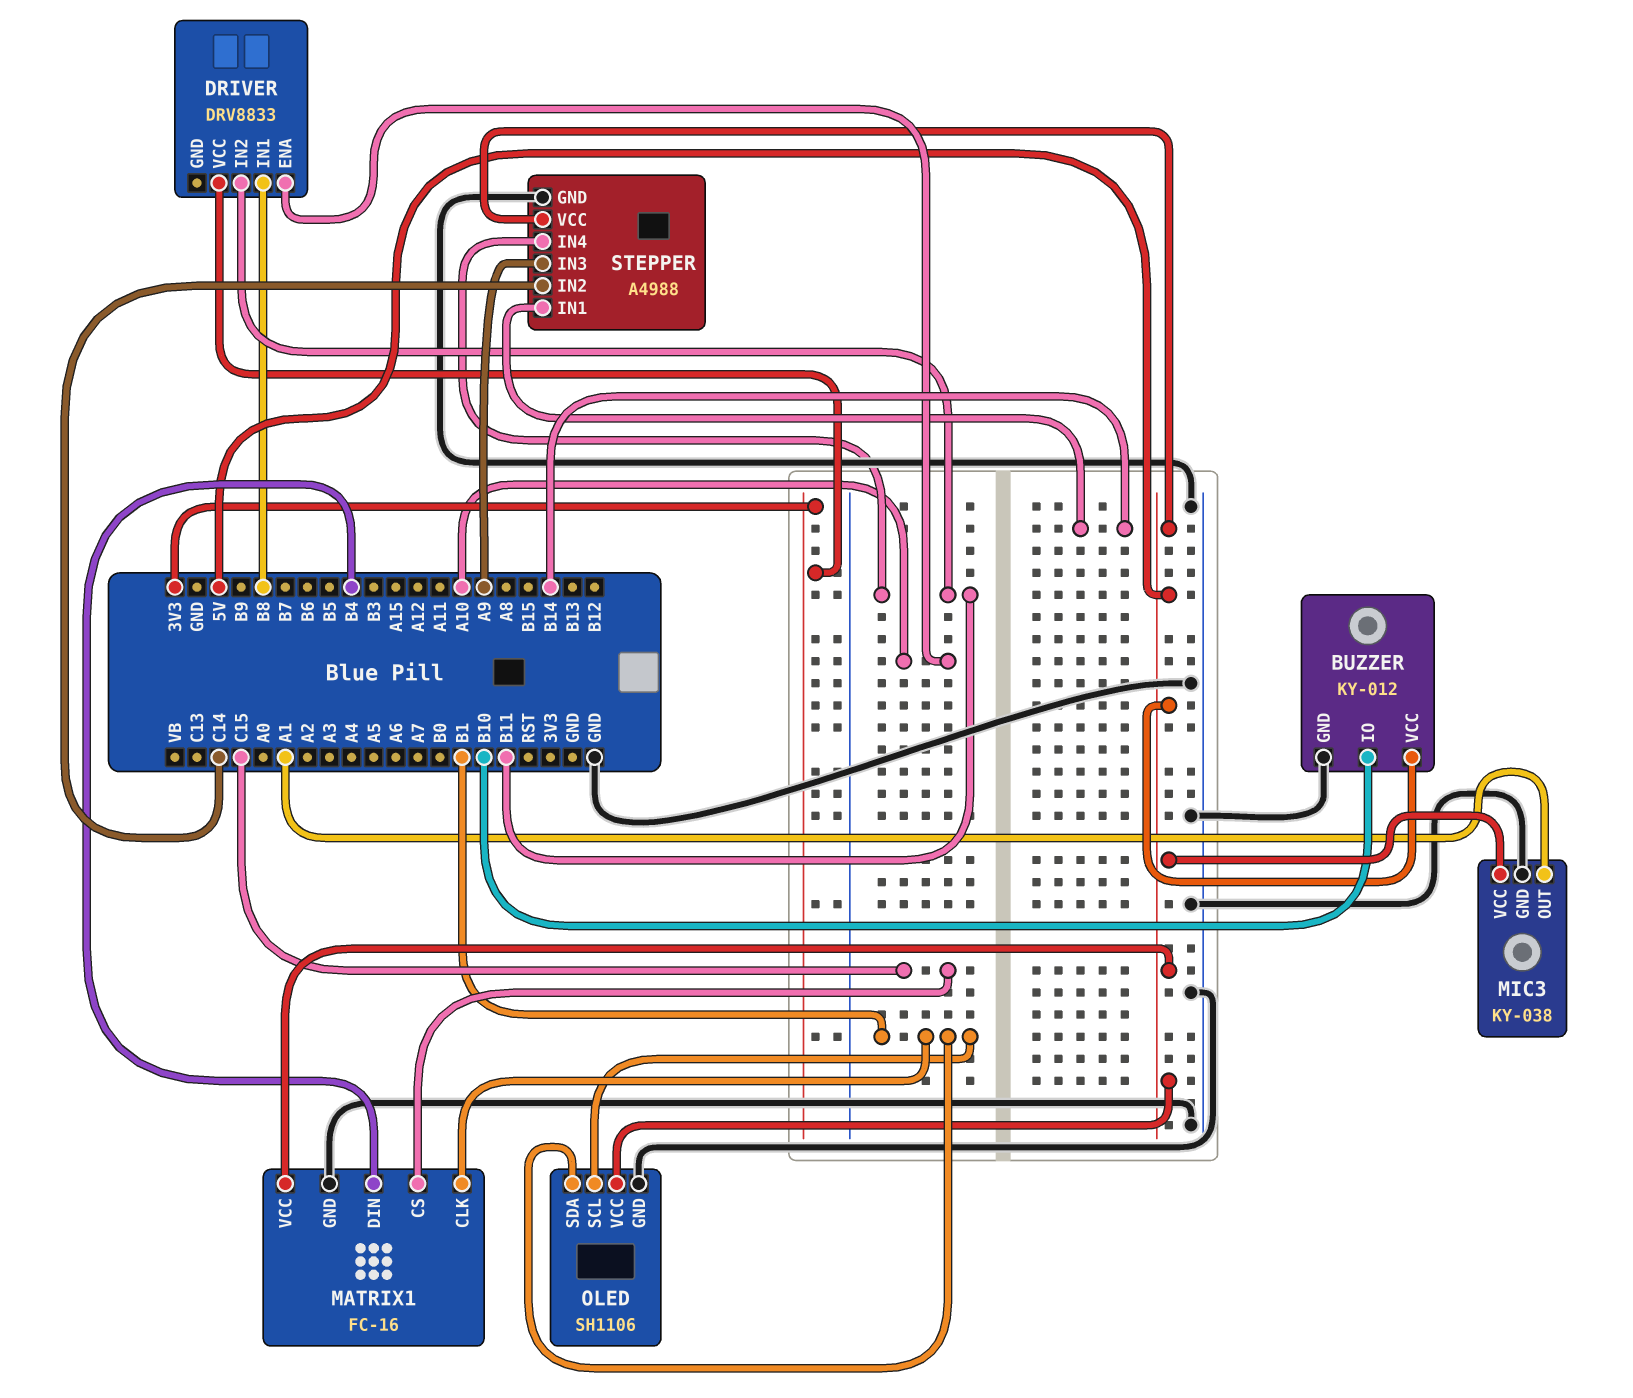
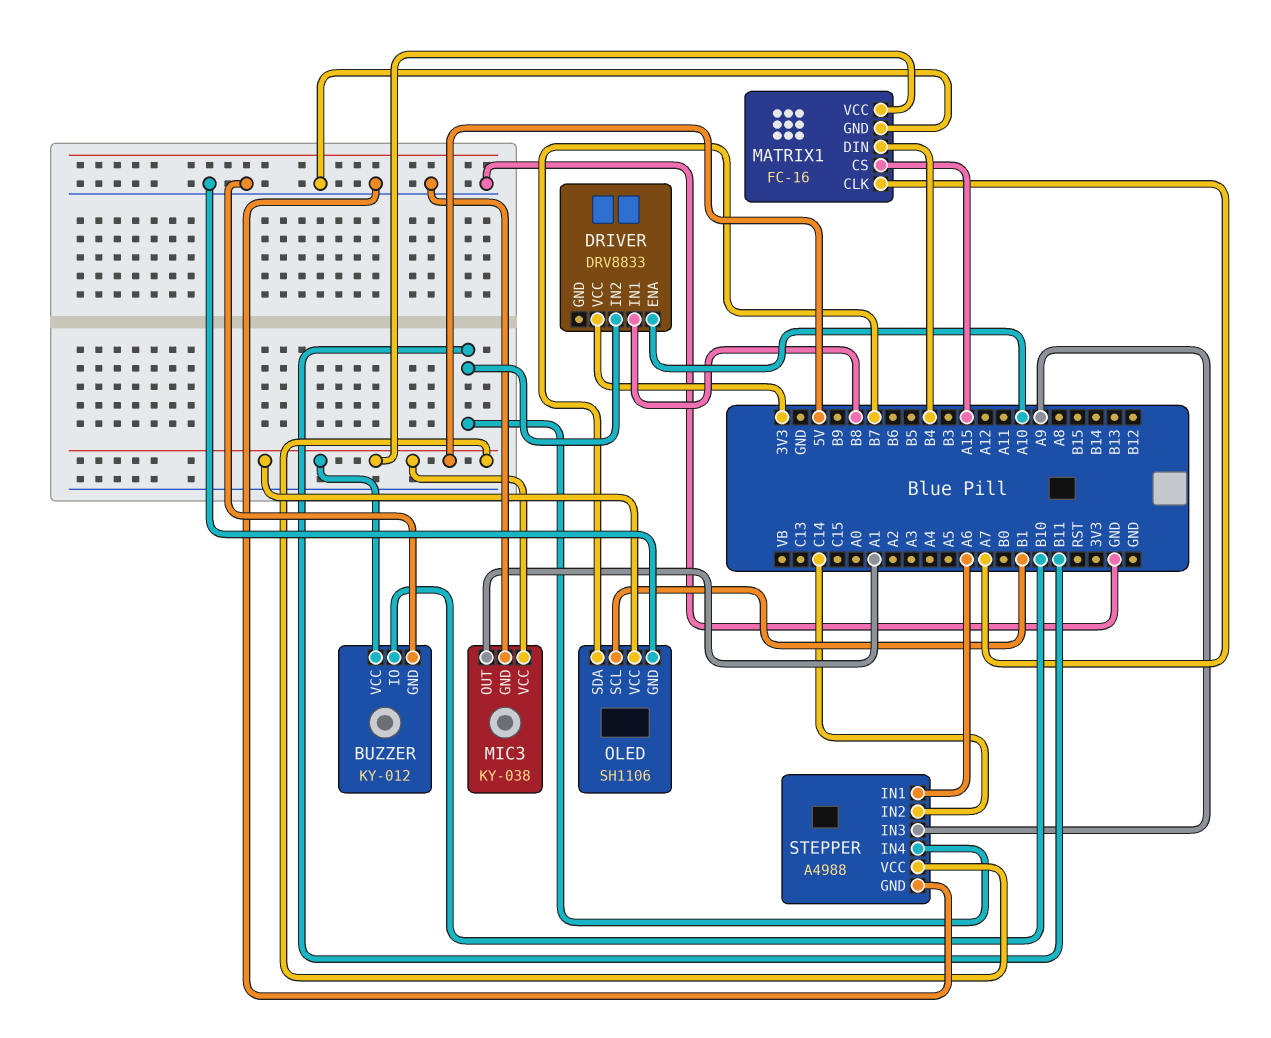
MATRIX1 pin CLK: B1 -> A7
MATRIX1 pin CS: C15 -> A15
OLED pin SDA: B1 -> B7
STEPPER pin IN1: B14 -> A6

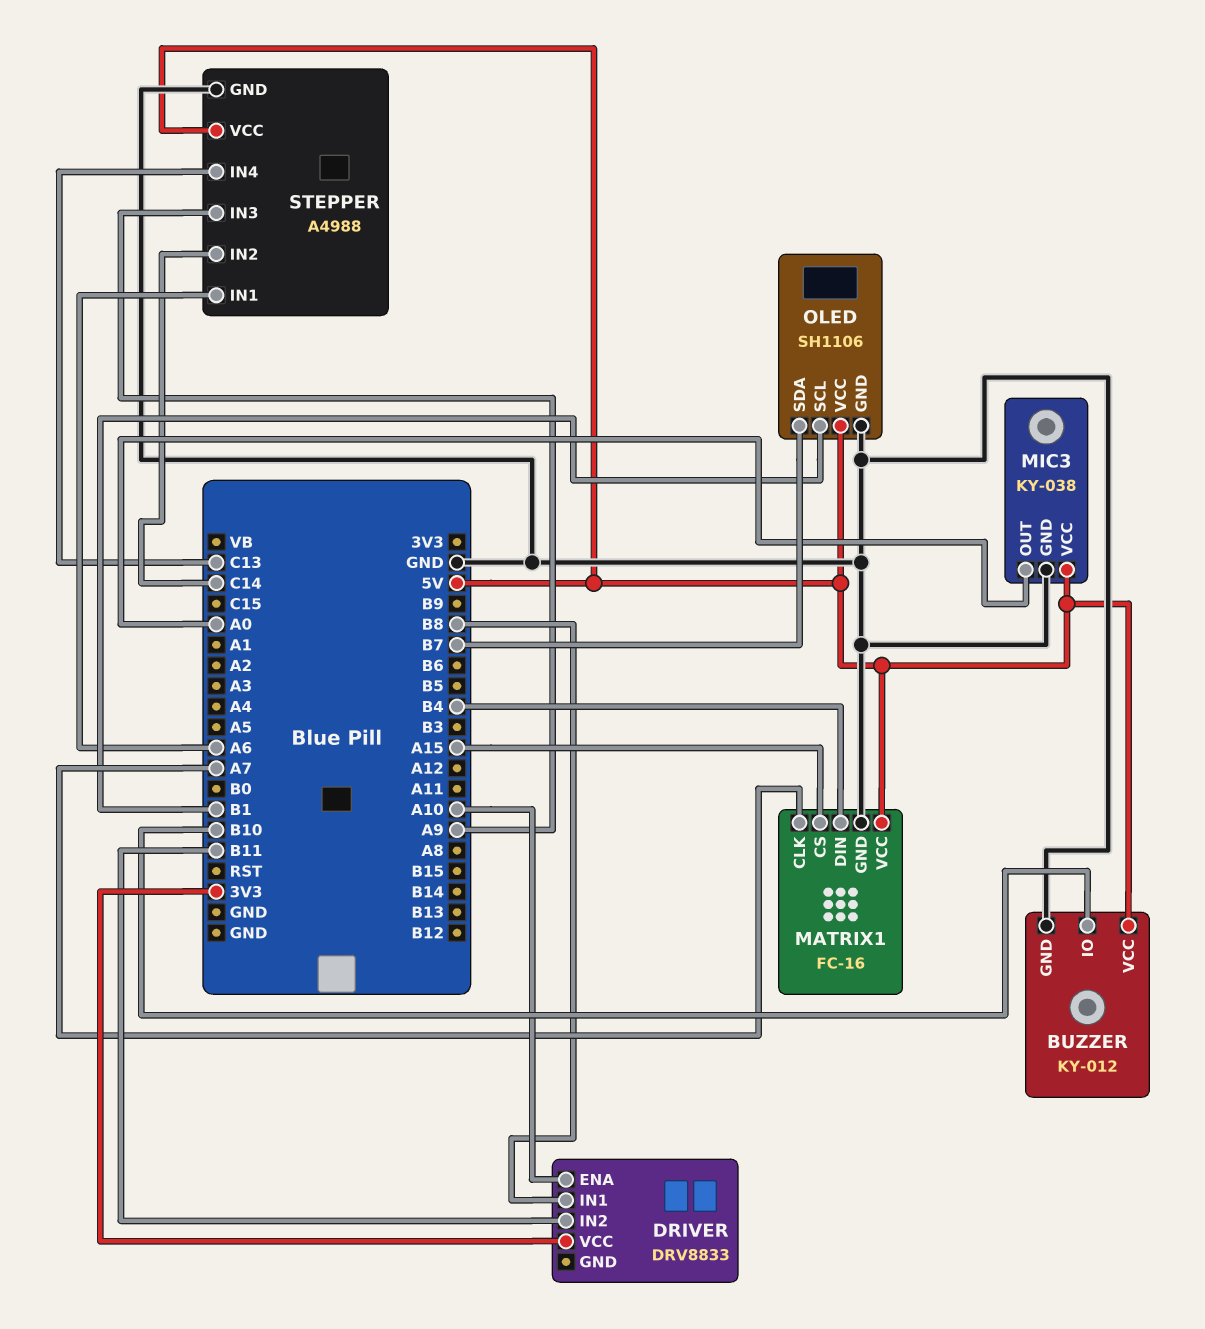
MIC3 pin OUT: A1 -> A0
STEPPER pin IN4: B11 -> C13

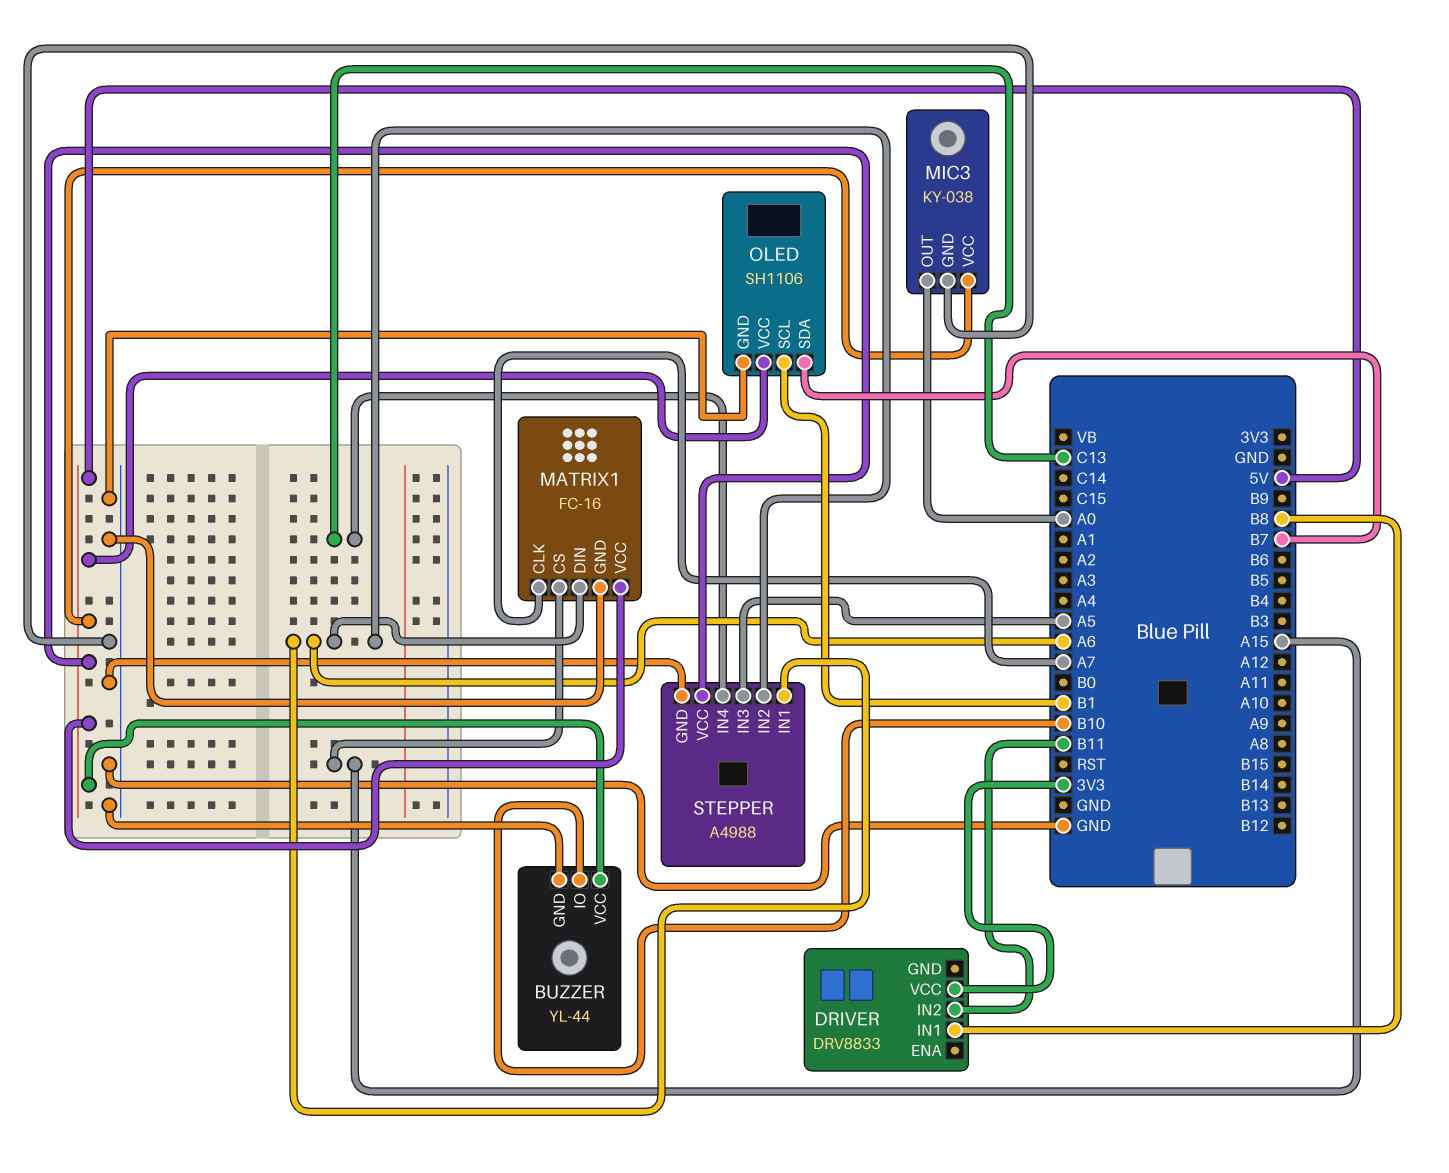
BUZZER: KY-012 -> YL-44
DRIVER pin ENA: A10 -> none
MATRIX1 pin DIN: B4 -> A6
STEPPER pin IN2: C14 -> A6
STEPPER pin IN3: A9 -> A5

